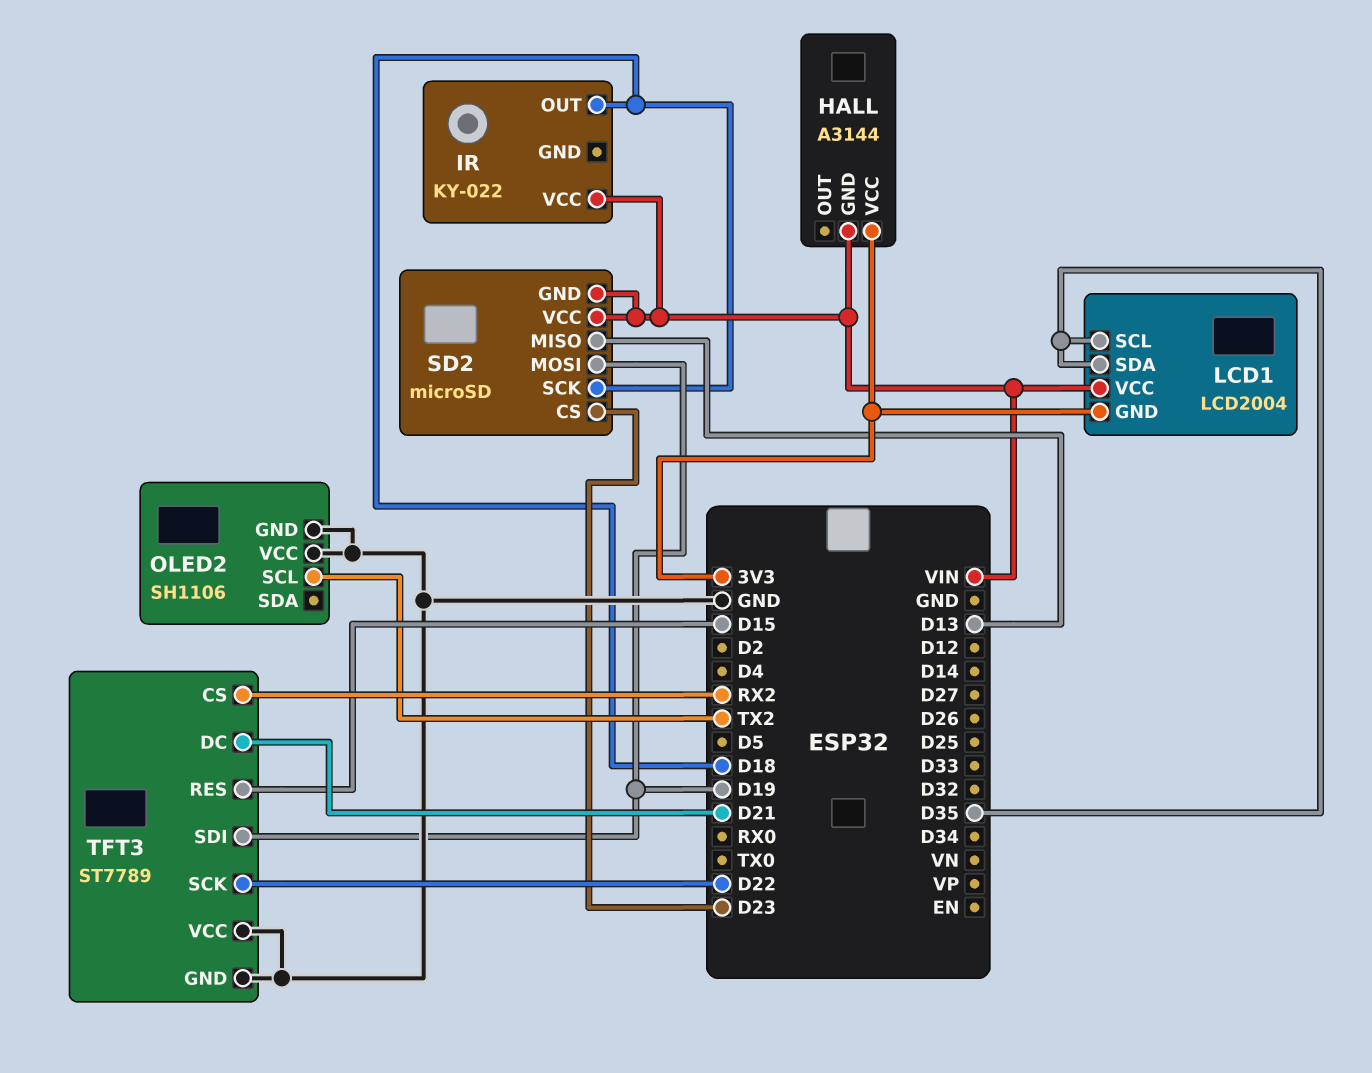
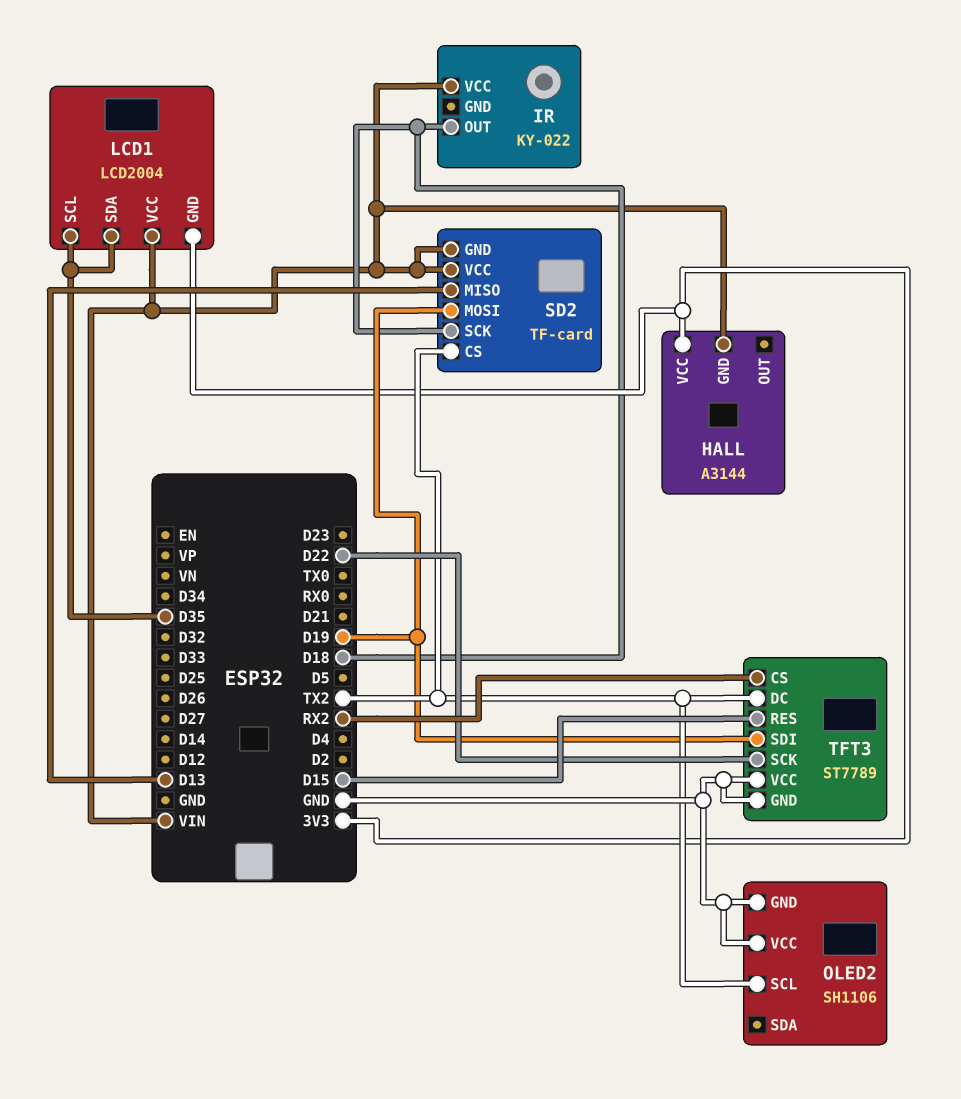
SD2: microSD -> TF-card
SD2 pin CS: D23 -> TX2
TFT3 pin DC: D21 -> TX2

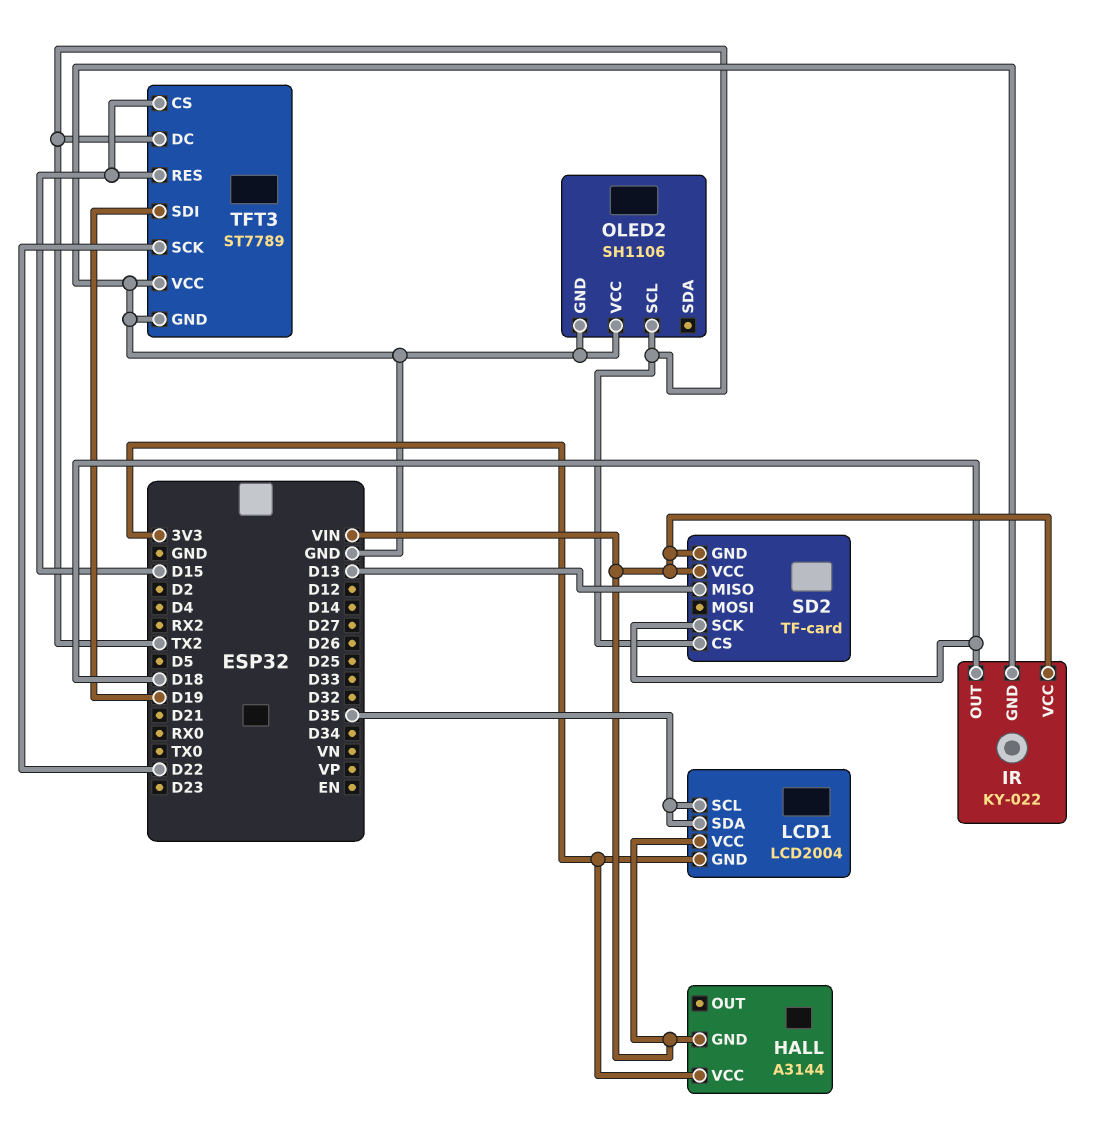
IR pin GND: none -> GND
SD2 pin MOSI: D19 -> none
TFT3 pin CS: RX2 -> D15

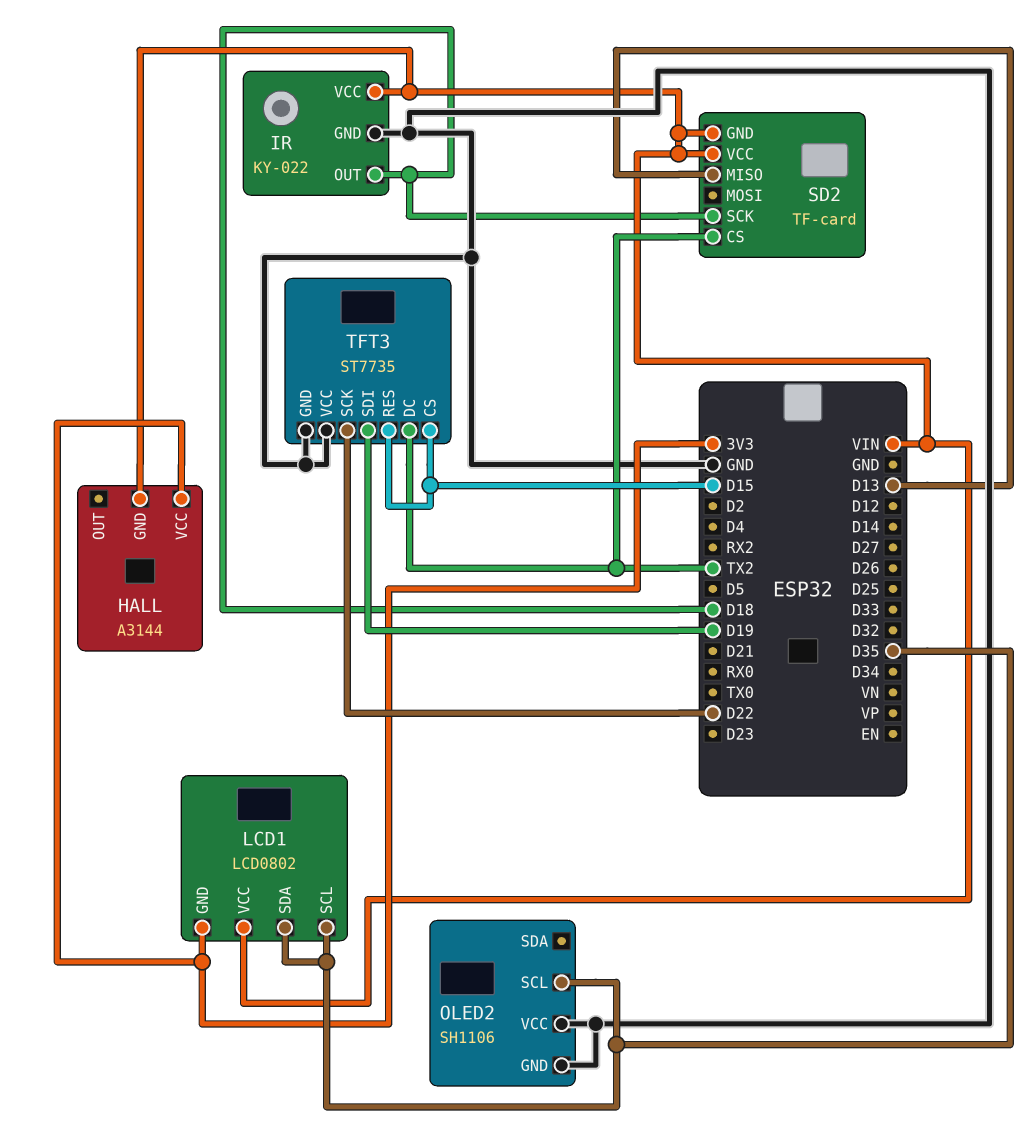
LCD1: LCD2004 -> LCD0802
OLED2 pin SCL: TX2 -> D35
TFT3: ST7789 -> ST7735

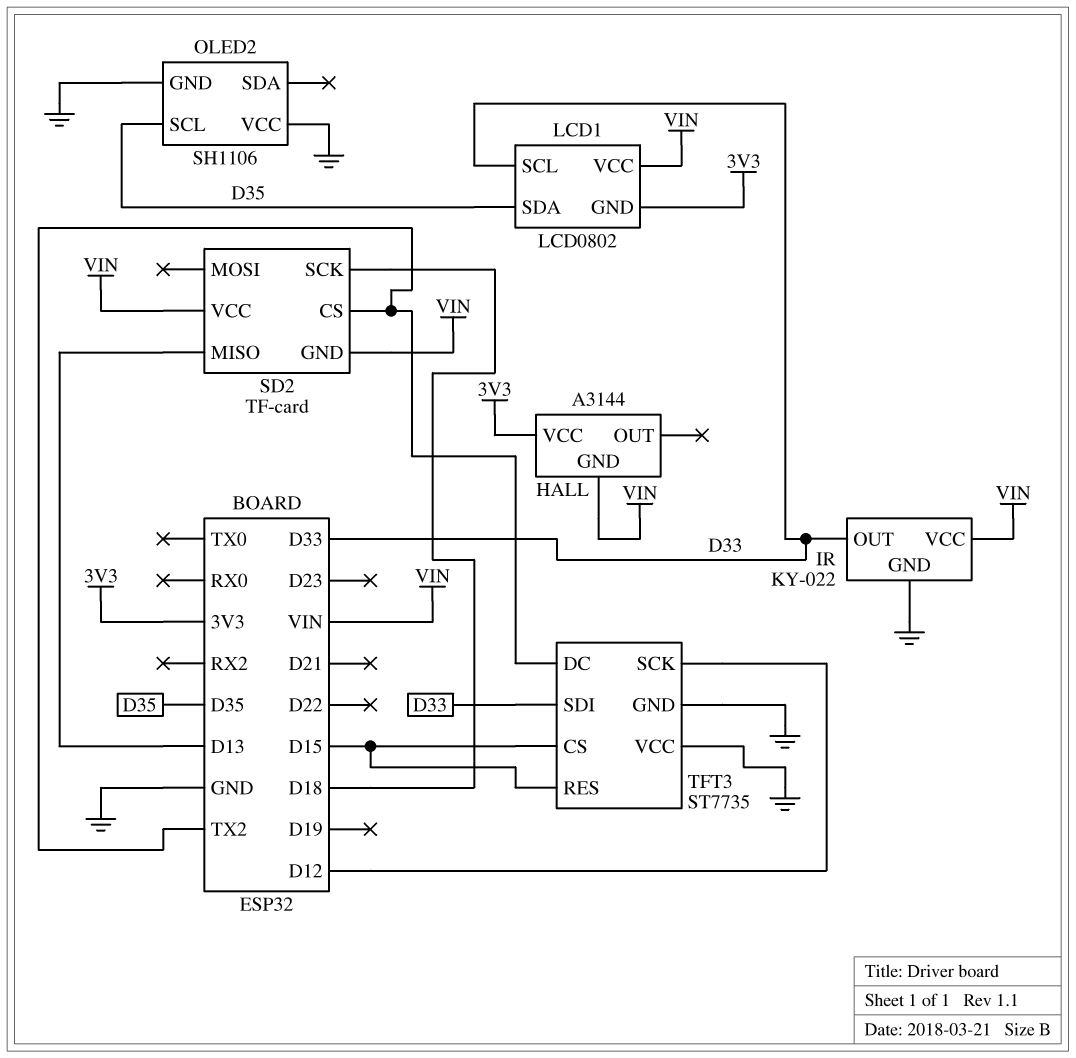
IR pin OUT: D18 -> D33
LCD1 pin SCL: D35 -> D33
TFT3 pin SCK: D22 -> D12
TFT3 pin SDI: D19 -> D33

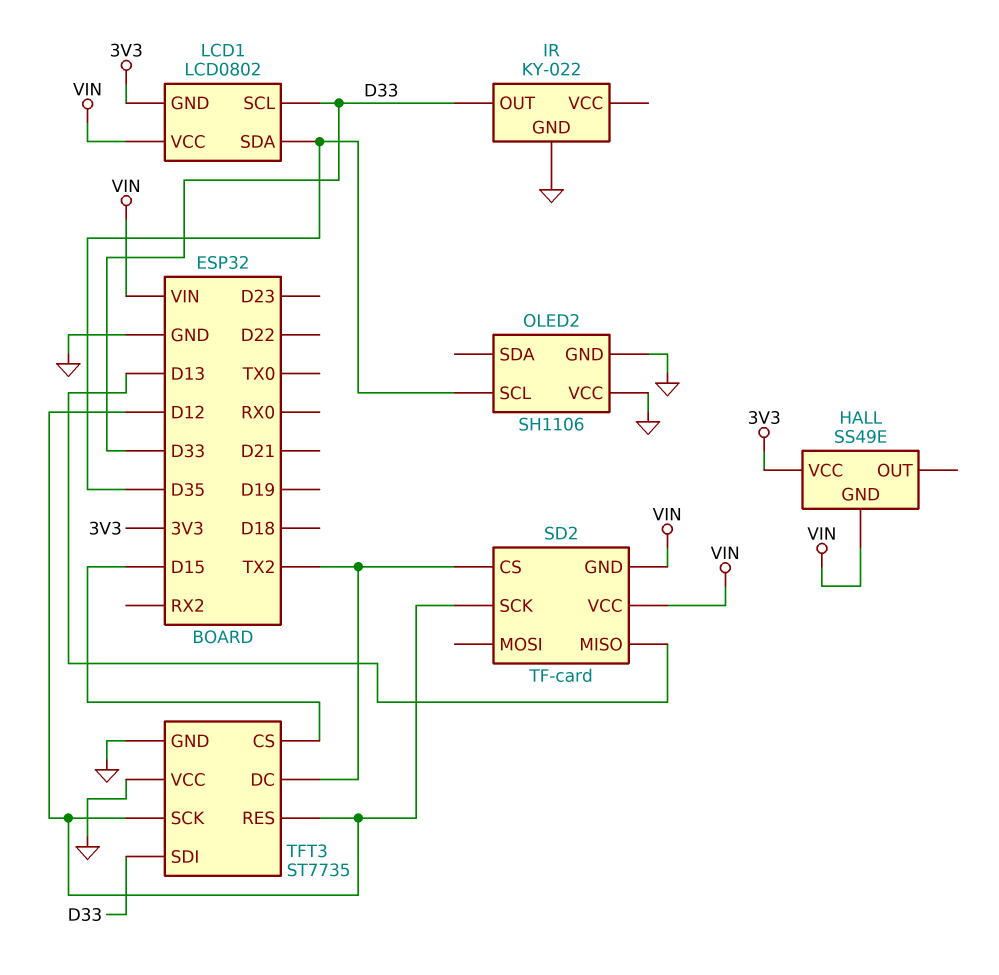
HALL: A3144 -> SS49E
IR pin VCC: VIN -> none
SD2 pin SCK: D18 -> D12
TFT3 pin RES: D15 -> D12

